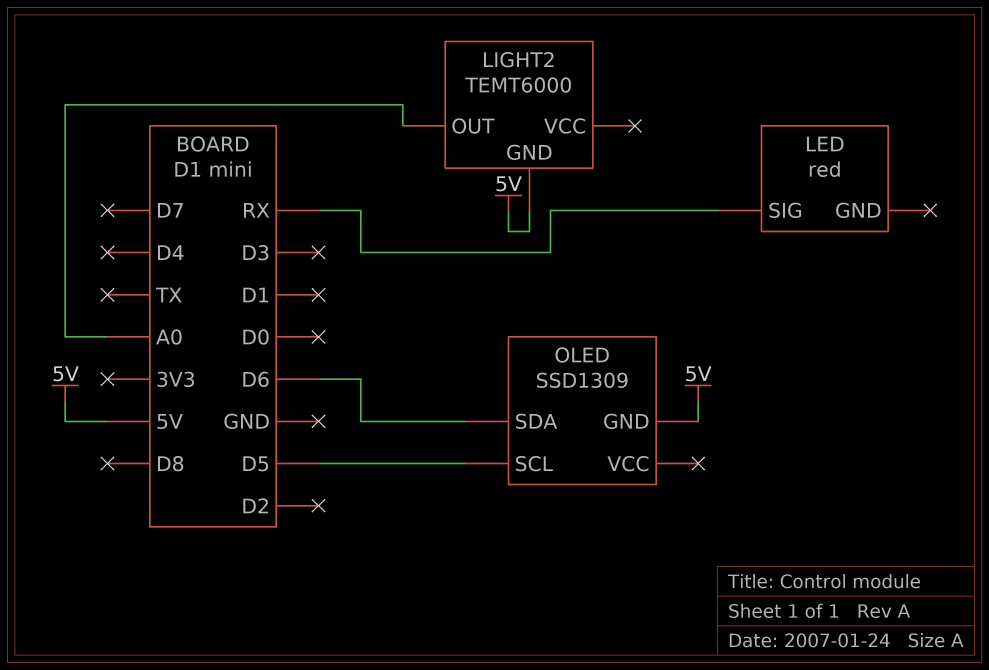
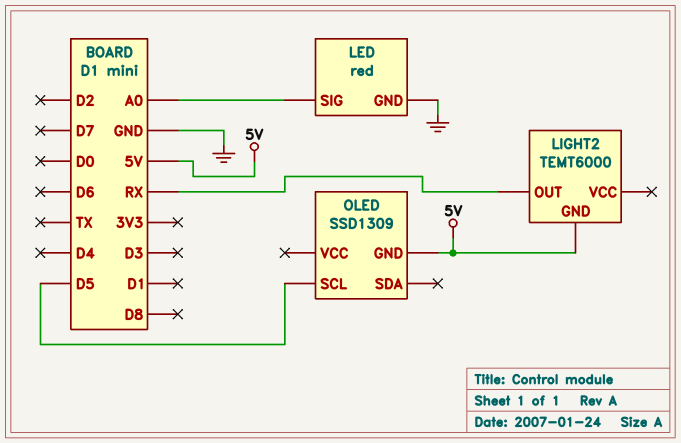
LED pin GND: none -> GND
LED pin SIG: RX -> A0
LIGHT2 pin OUT: A0 -> RX
OLED pin SDA: D6 -> none

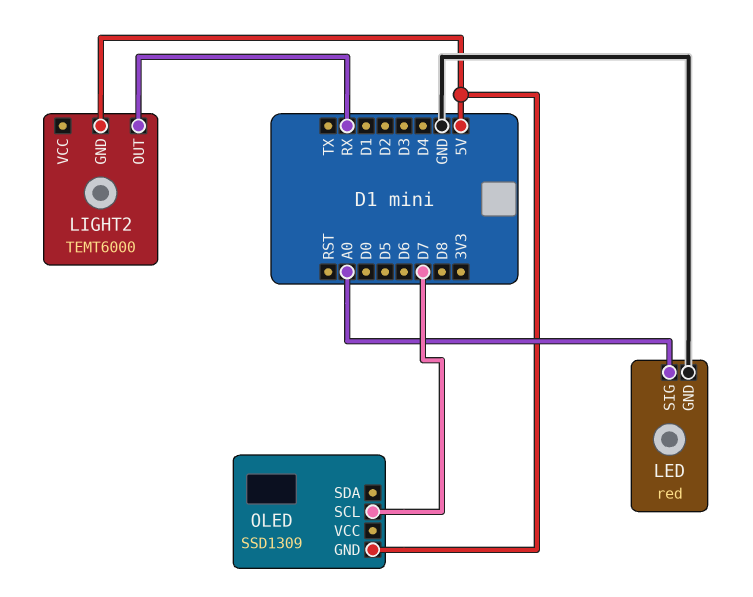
OLED pin SCL: D5 -> D7

